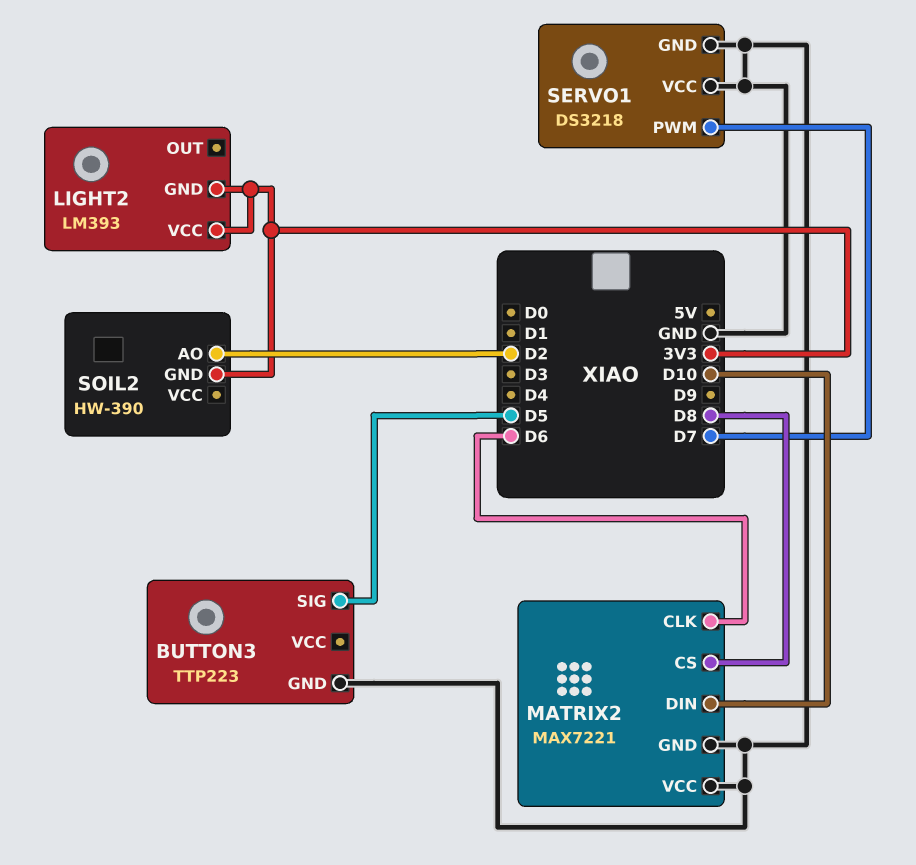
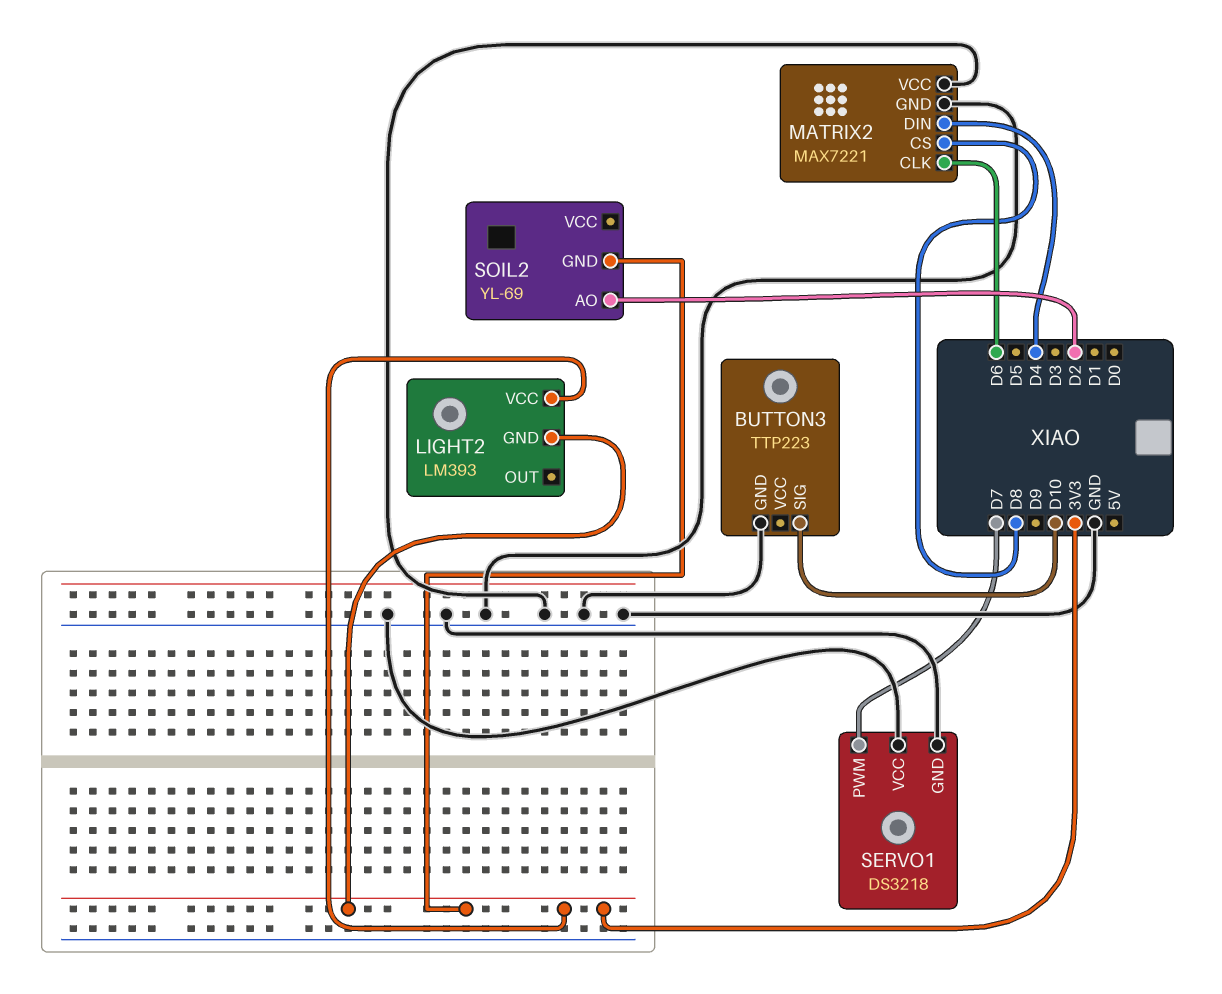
BUTTON3 pin SIG: D5 -> D10
MATRIX2 pin DIN: D10 -> D4
SOIL2: HW-390 -> YL-69

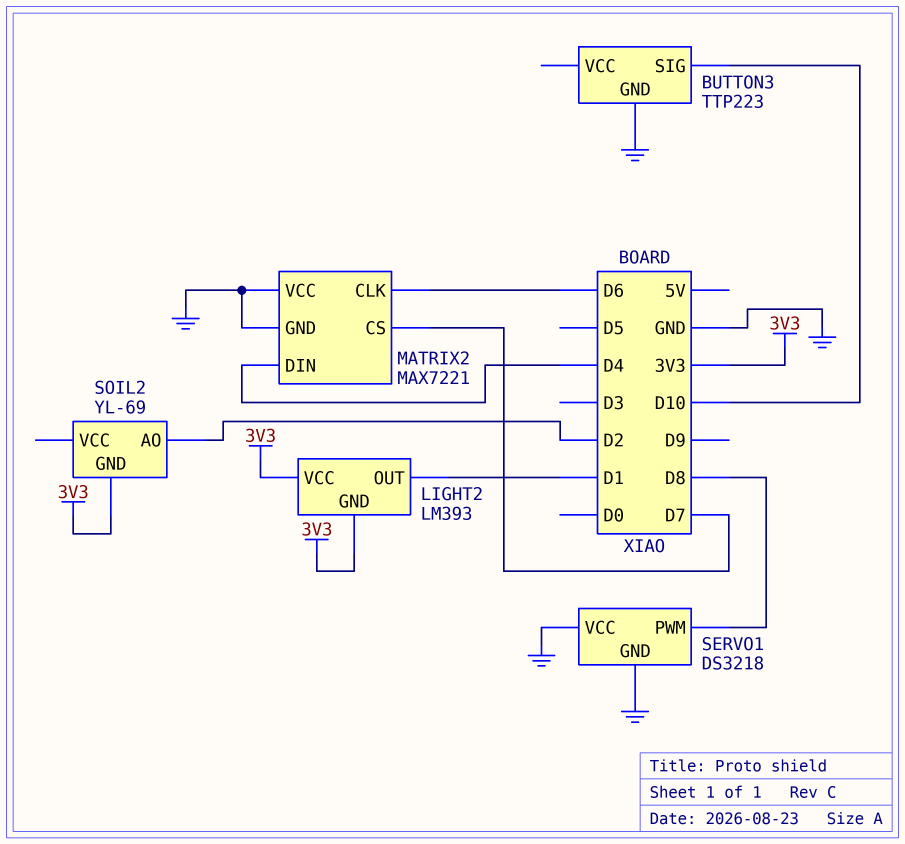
LIGHT2 pin OUT: none -> D1
MATRIX2 pin CS: D8 -> D7
SERVO1 pin PWM: D7 -> D8

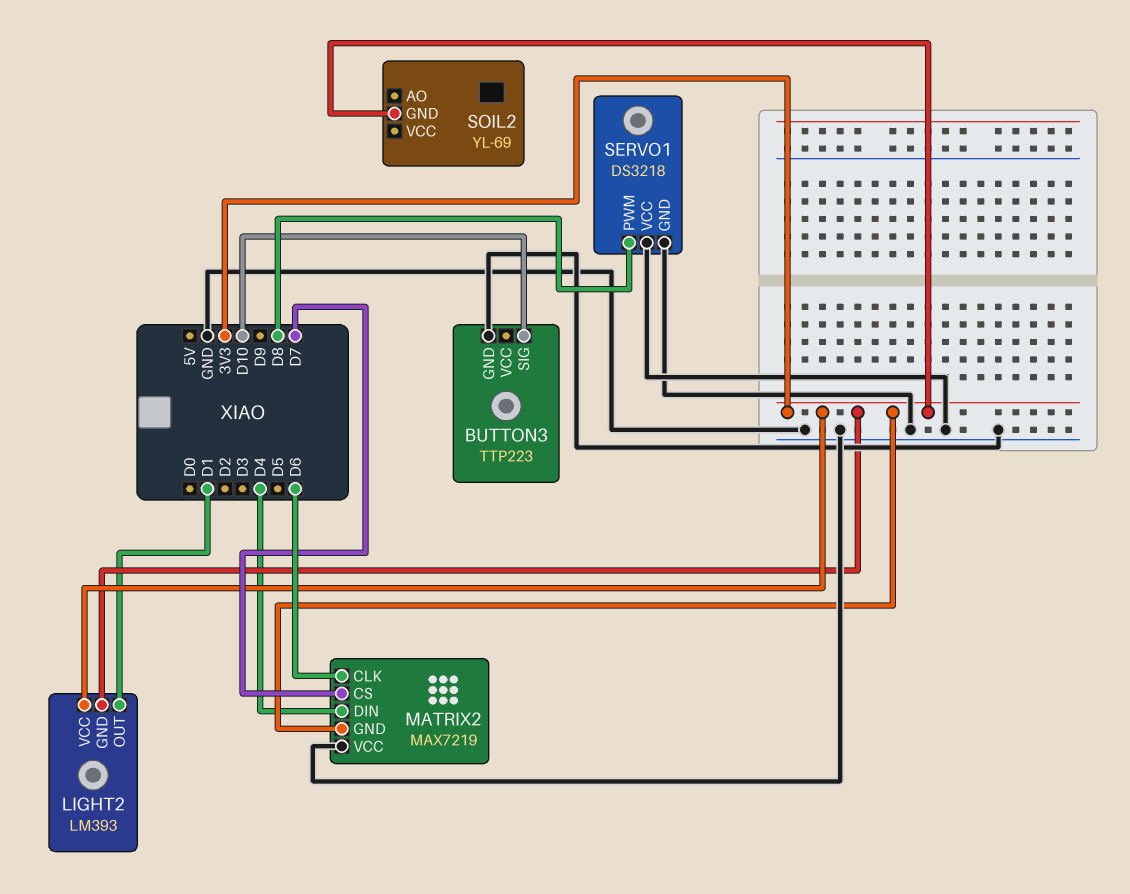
MATRIX2: MAX7221 -> MAX7219
MATRIX2 pin GND: GND -> 3V3
SOIL2 pin AO: D2 -> none

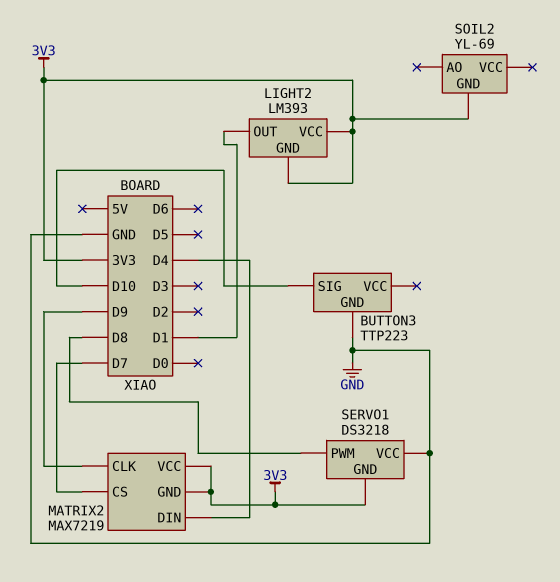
MATRIX2 pin CLK: D6 -> D9
MATRIX2 pin VCC: GND -> 3V3
SERVO1 pin GND: GND -> 3V3

